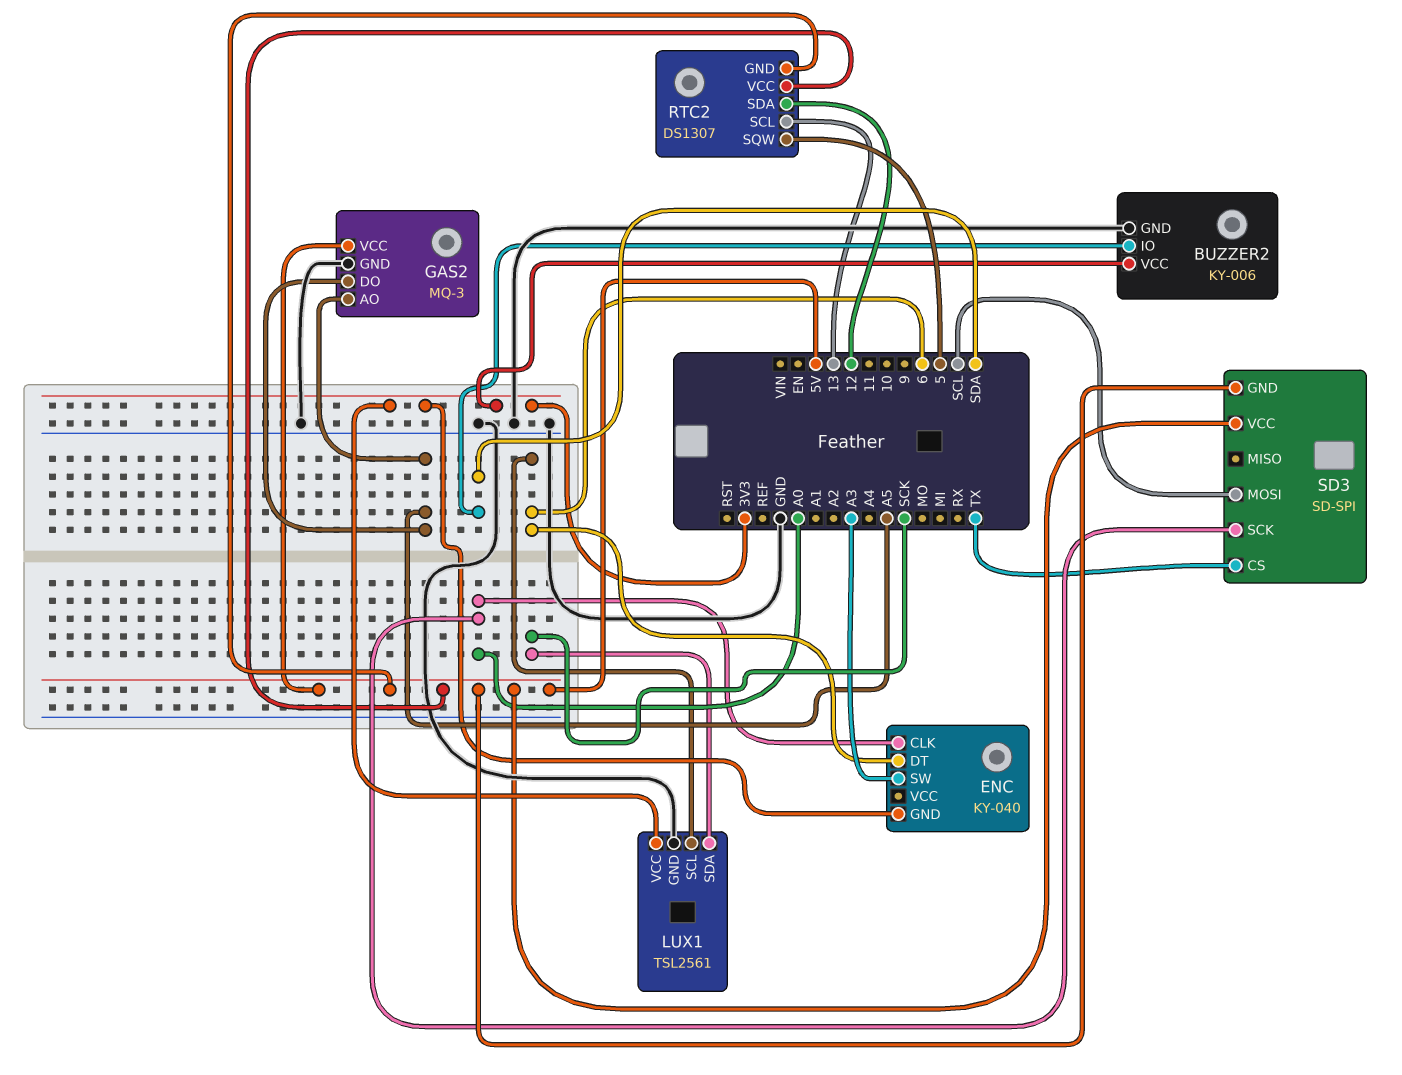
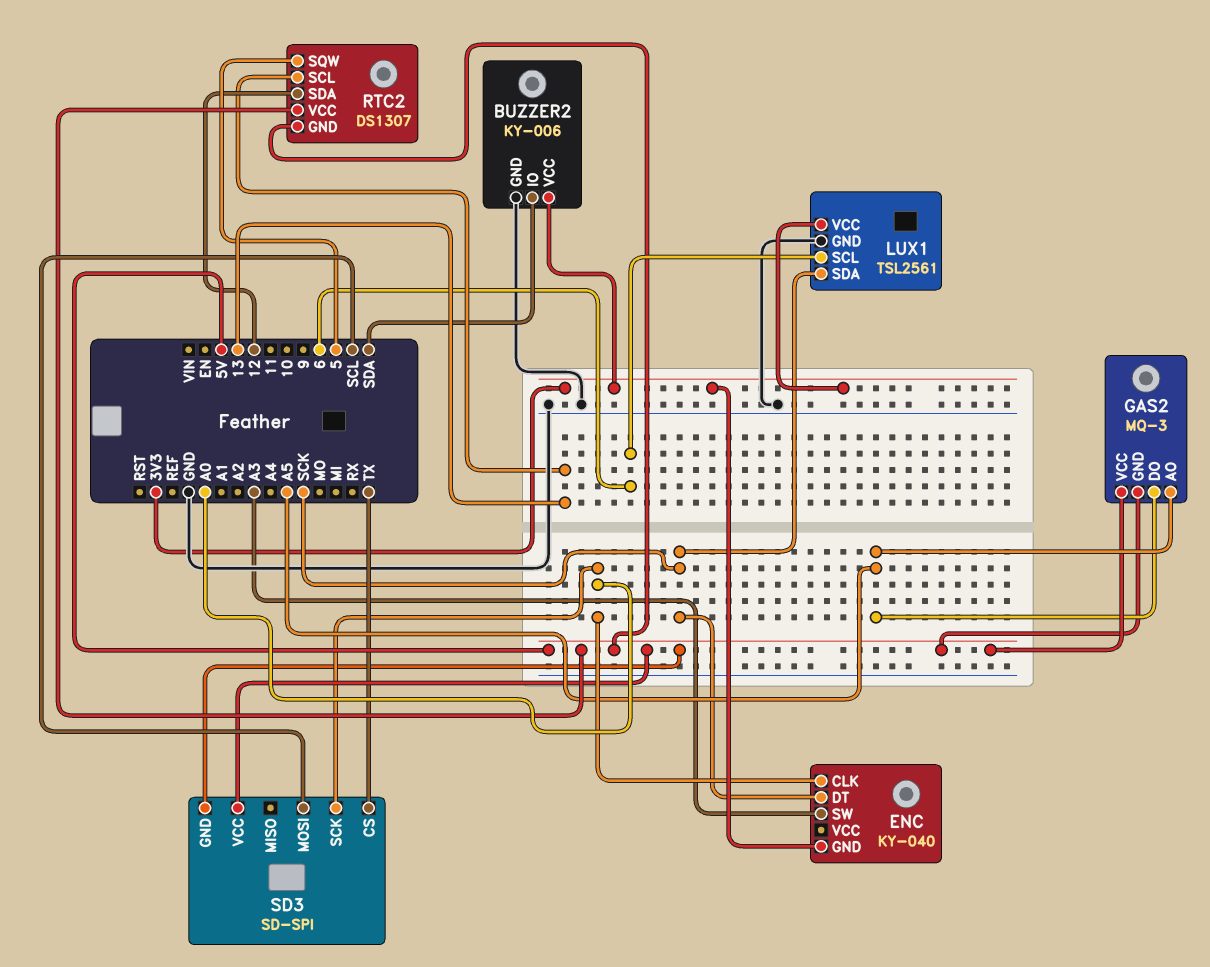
ENC pin DT: 6 -> SCK
GAS2 pin GND: GND -> 5V

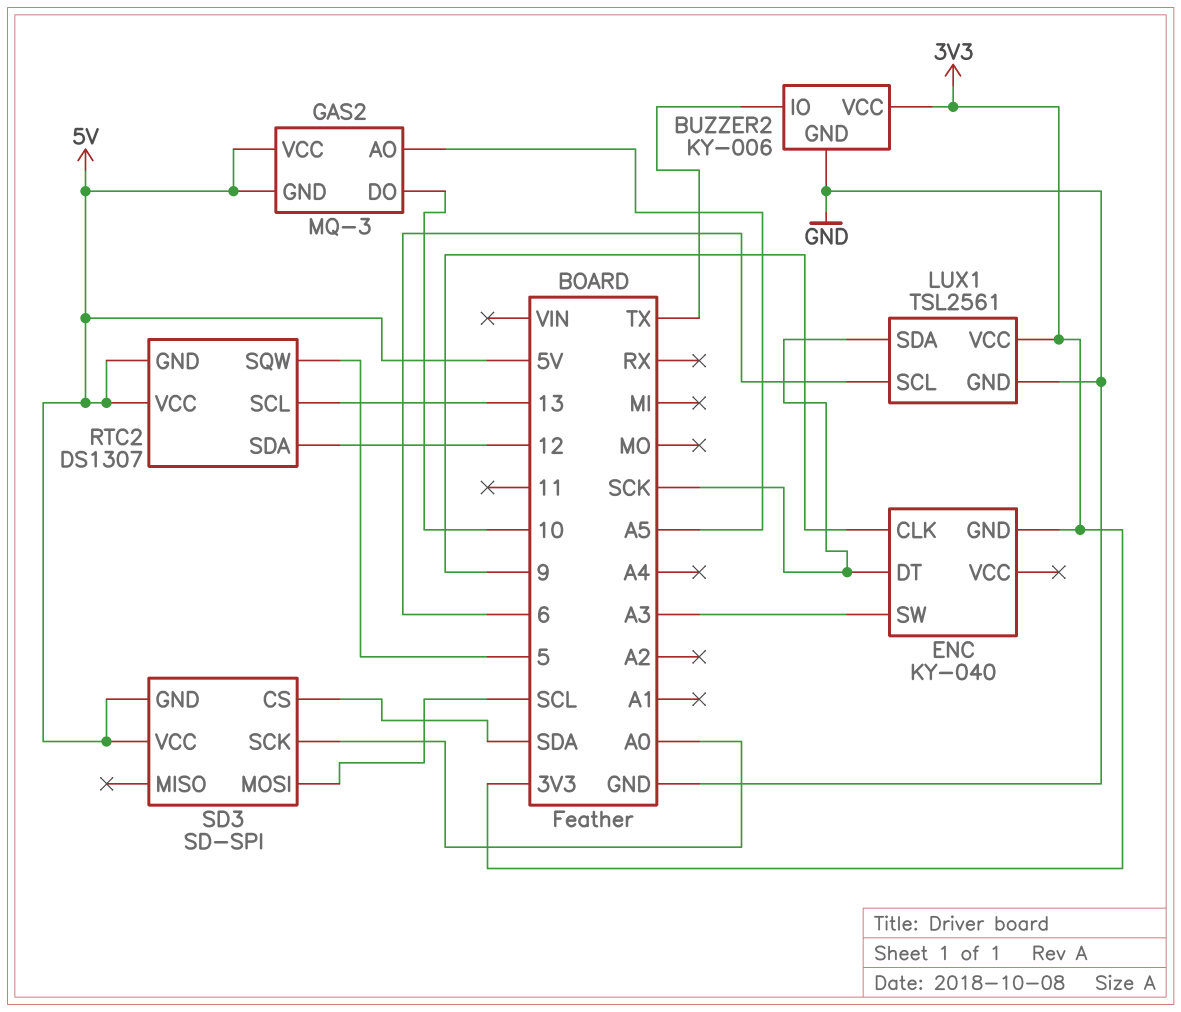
BUZZER2 pin IO: SDA -> TX
ENC pin CLK: A0 -> 9
GAS2 pin DO: A5 -> 10
SD3 pin CS: TX -> SDA

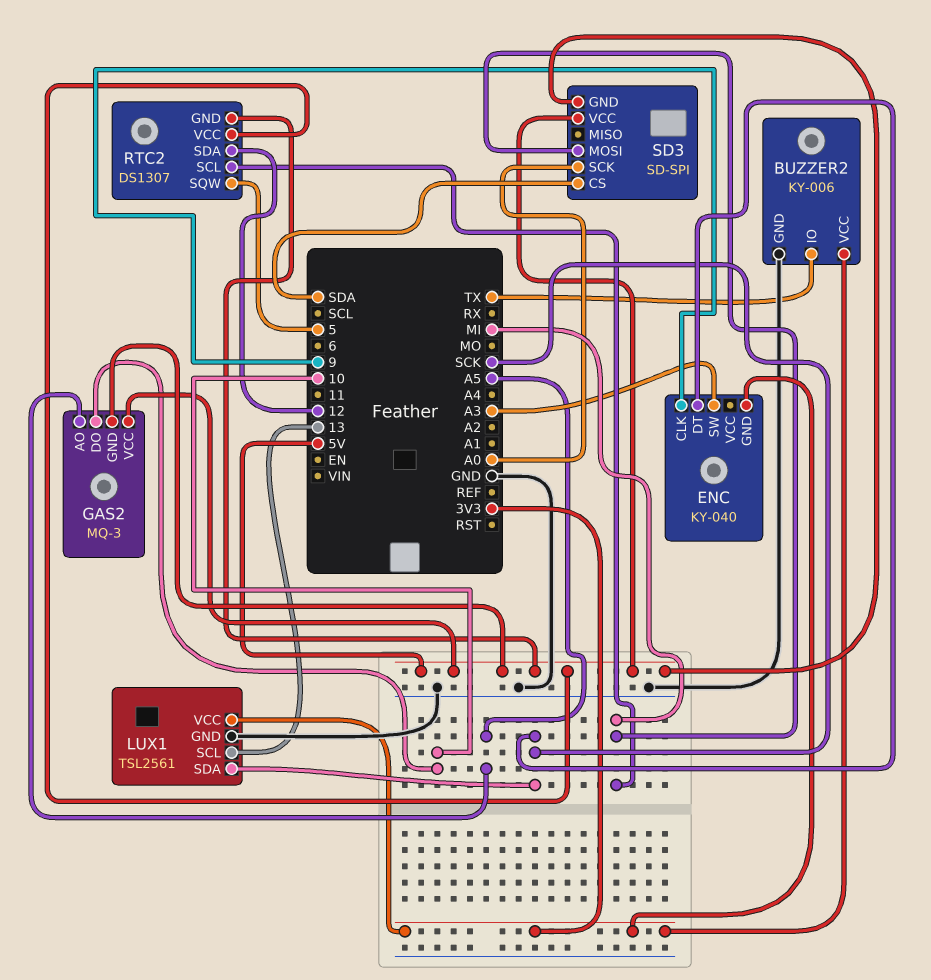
LUX1 pin SCL: 6 -> 13
RTC2 pin SCL: 13 -> MI
SD3 pin MOSI: SCL -> MI

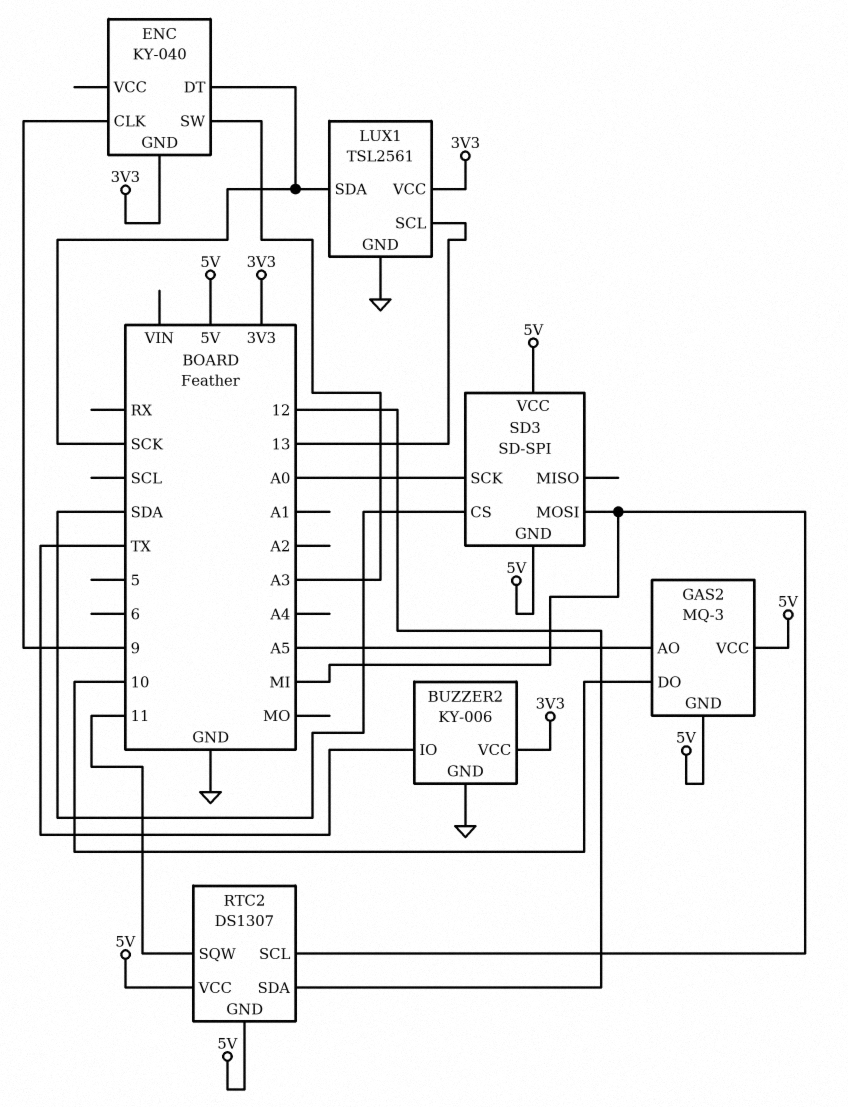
RTC2 pin SQW: 5 -> 11

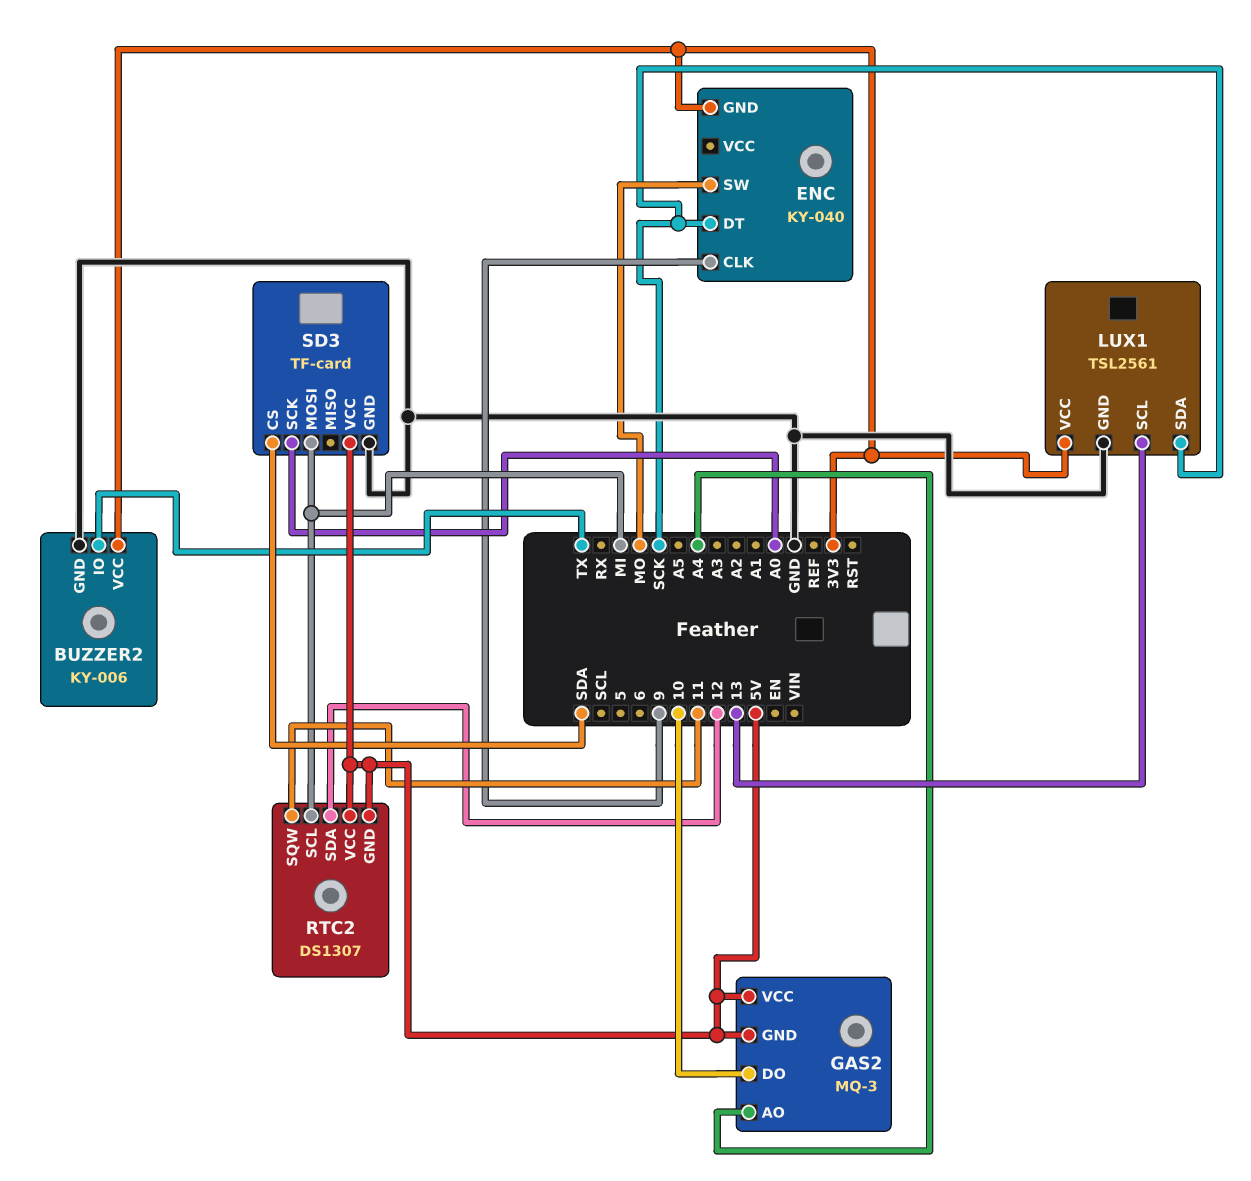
ENC pin SW: A3 -> MO
GAS2 pin AO: A5 -> A4
SD3: SD-SPI -> TF-card
SD3 pin GND: 5V -> GND

